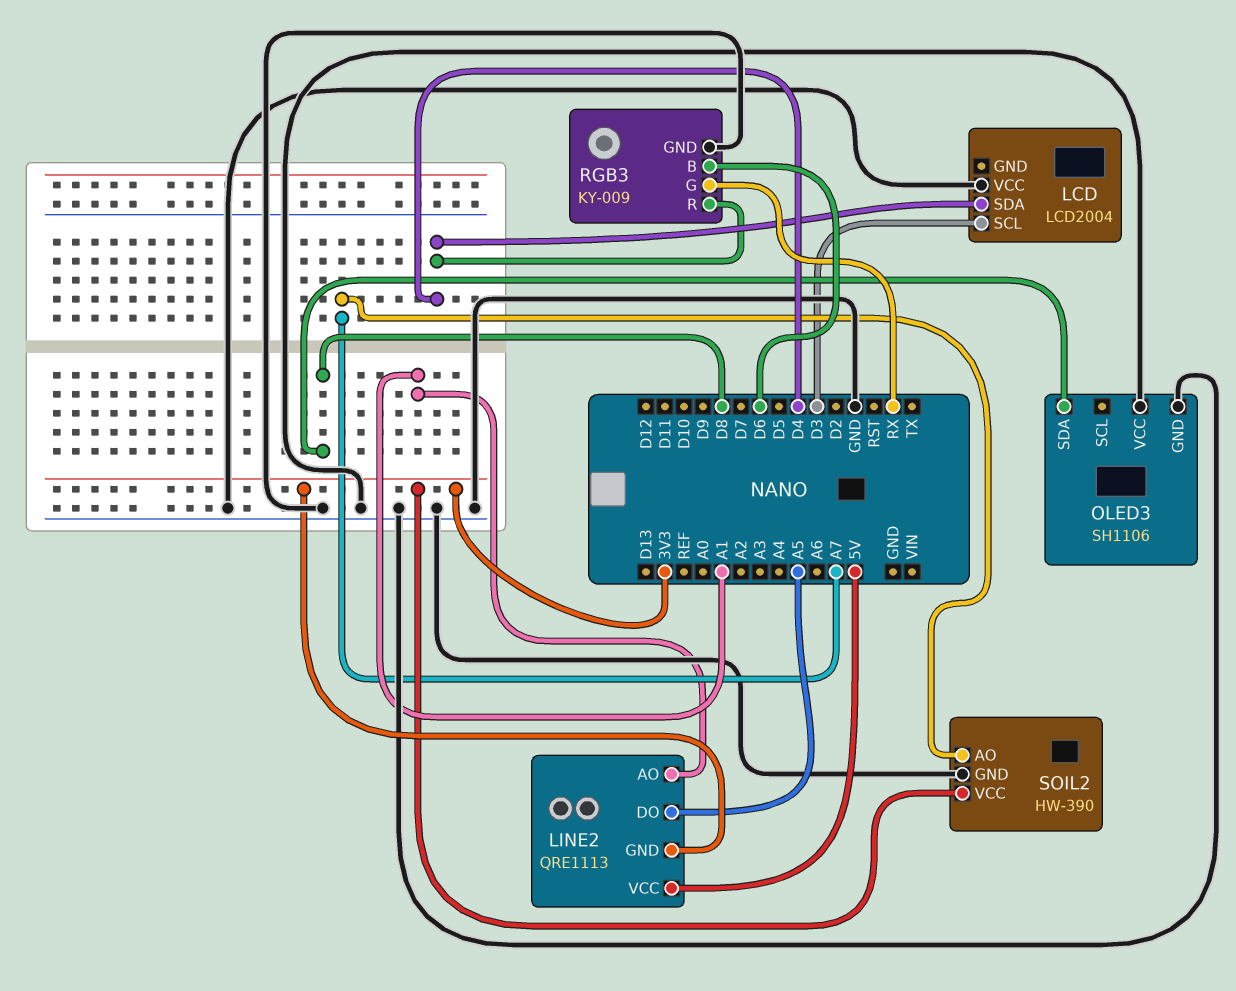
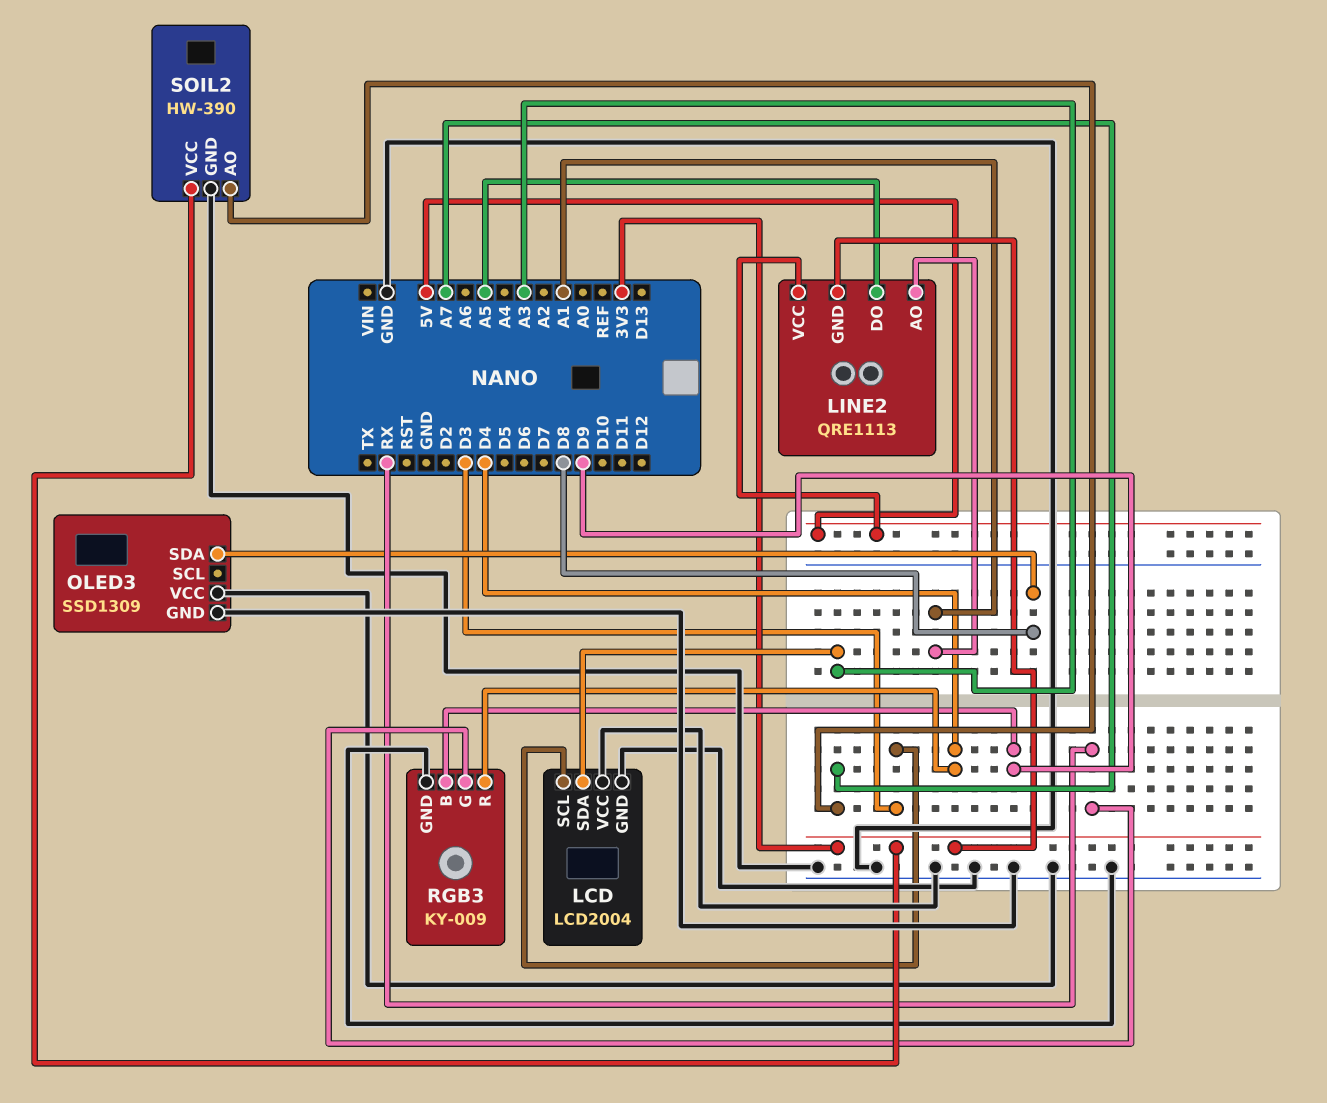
LCD pin GND: none -> GND
LCD pin SDA: D4 -> A3
OLED3: SH1106 -> SSD1309
RGB3 pin B: D6 -> D9

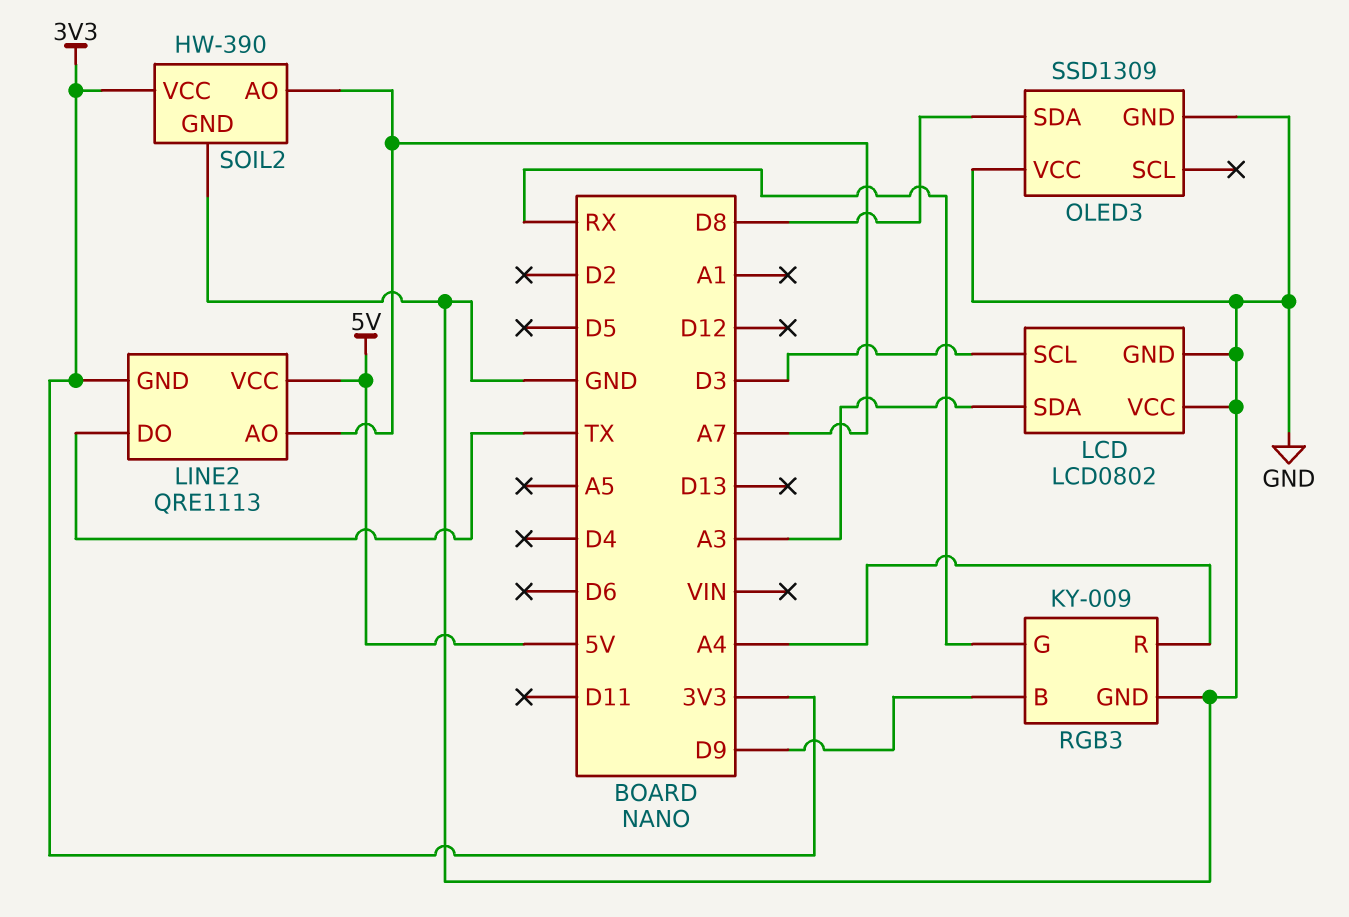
LCD: LCD2004 -> LCD0802
LINE2 pin AO: A1 -> A7
LINE2 pin DO: A5 -> TX
RGB3 pin R: D4 -> A4

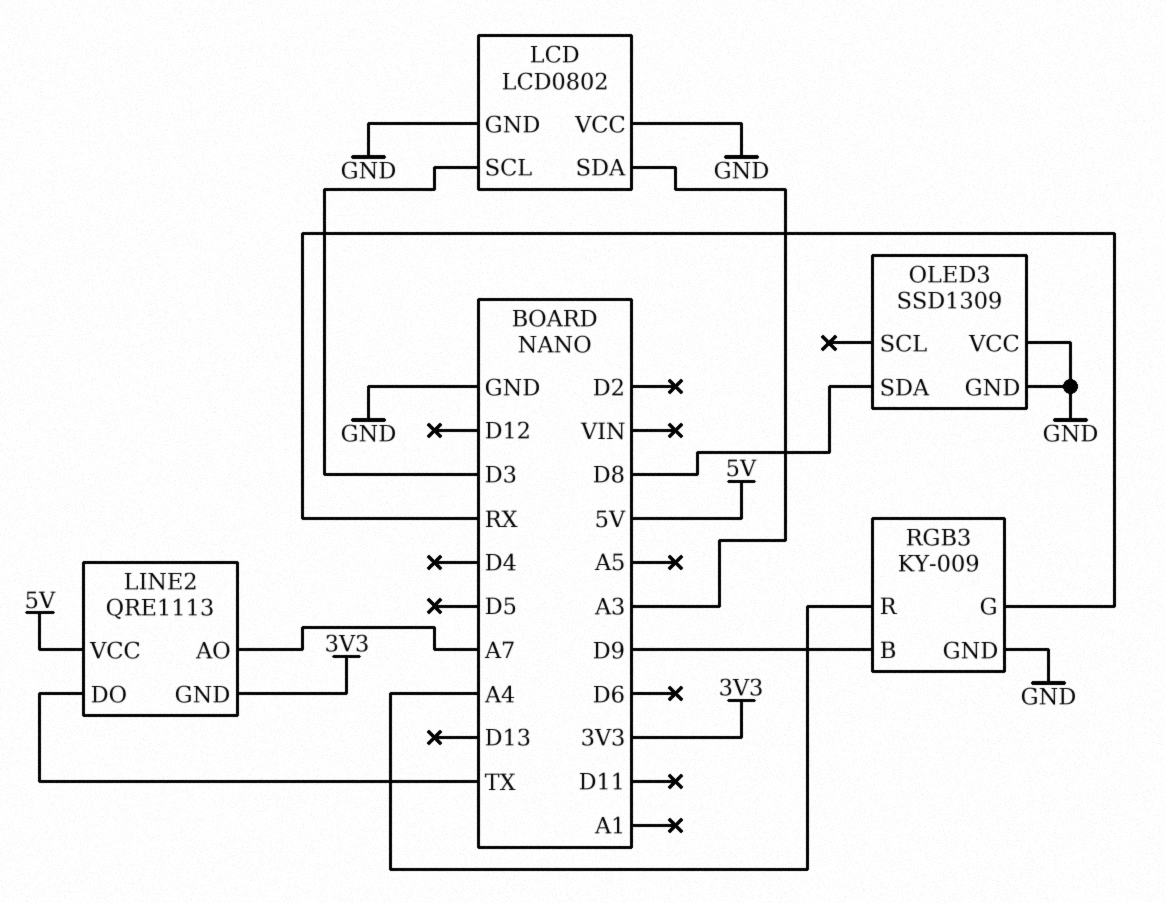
SOIL2: HW-390 -> none
SOIL2 pin AO: A7 -> none
SOIL2 pin GND: GND -> none
SOIL2 pin VCC: 3V3 -> none

